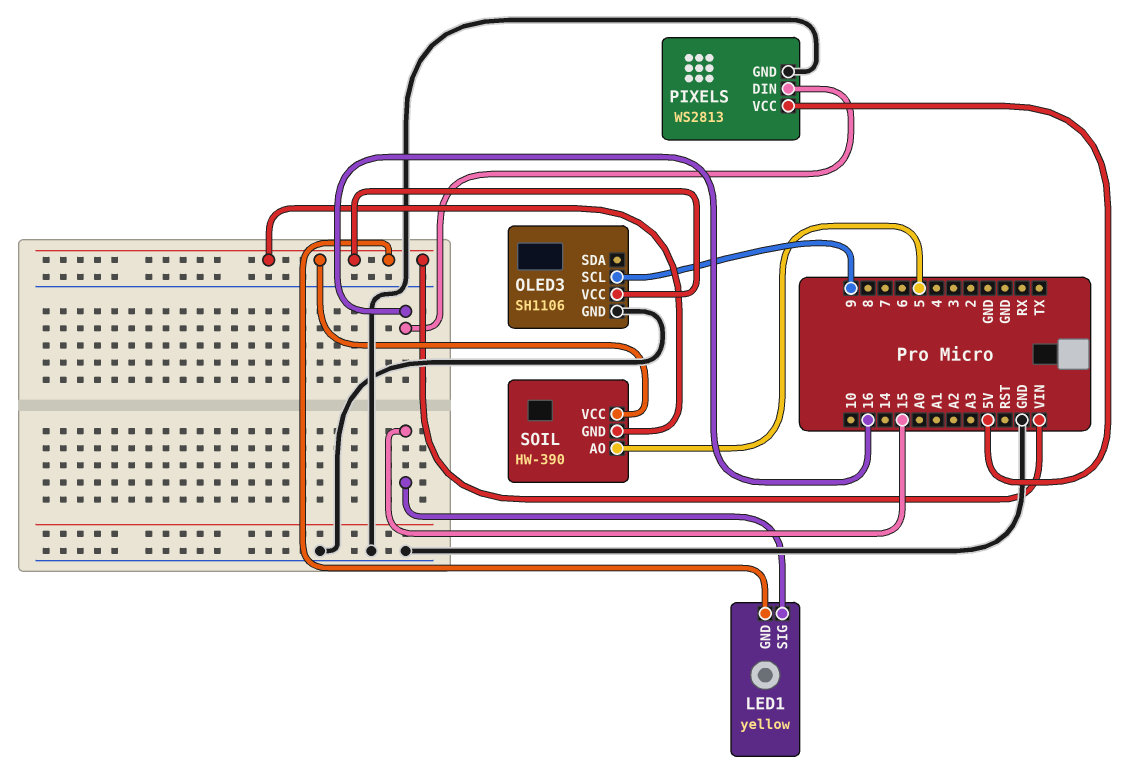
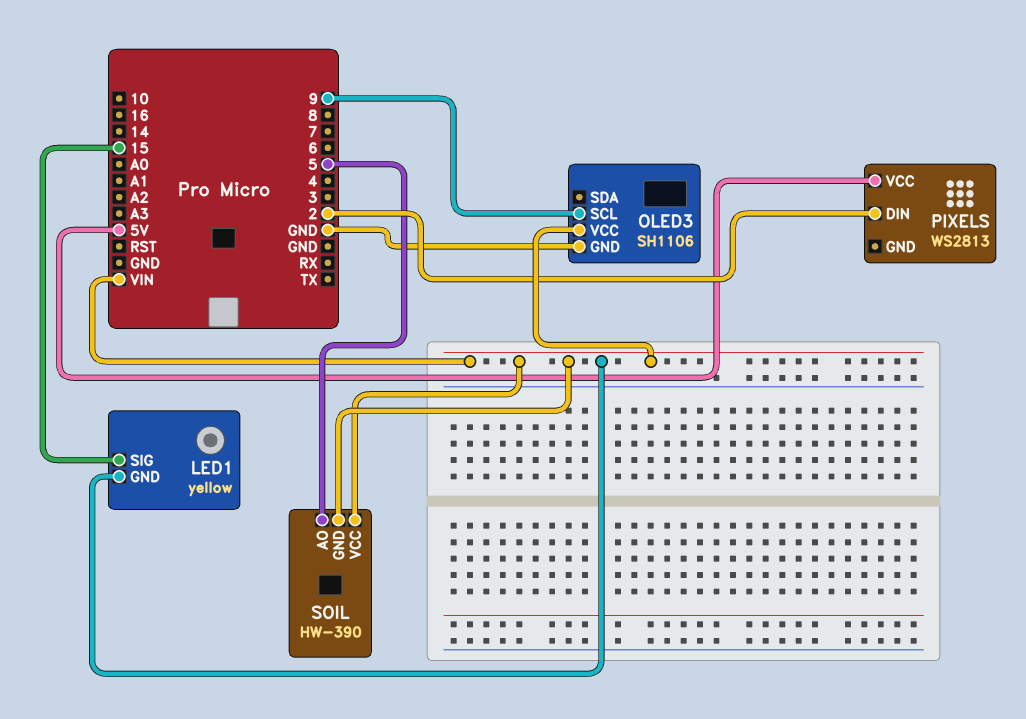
PIXELS pin DIN: 16 -> 2
PIXELS pin GND: GND -> none

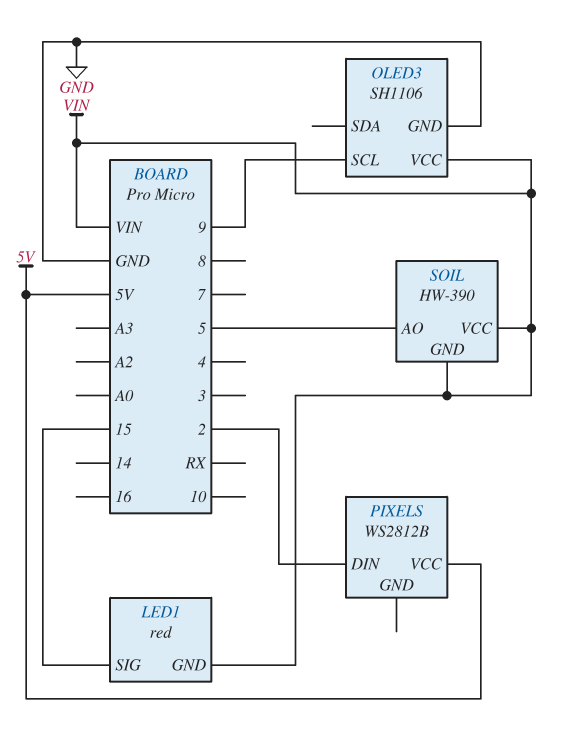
LED1: yellow -> red
PIXELS: WS2813 -> WS2812B

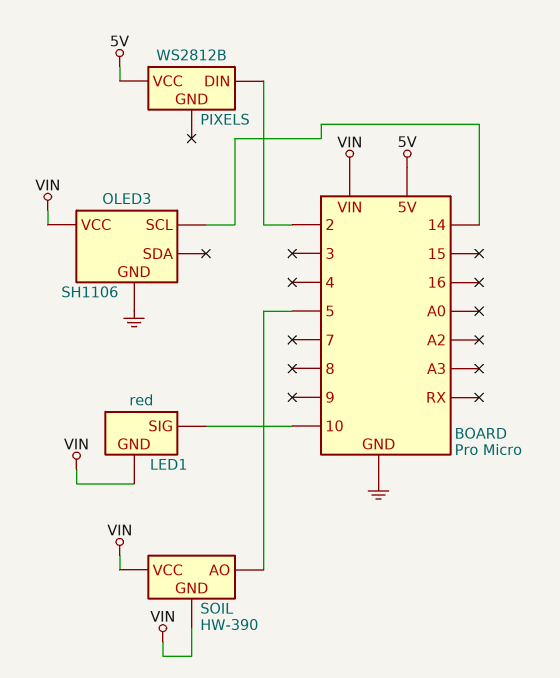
LED1 pin SIG: 15 -> 10
OLED3 pin SCL: 9 -> 14

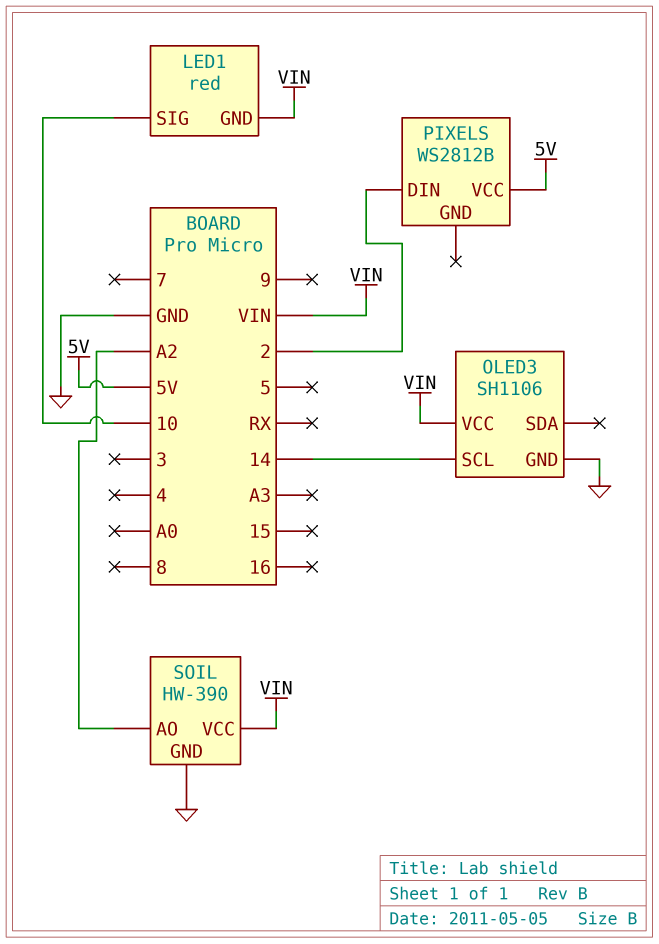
SOIL pin AO: 5 -> A2
SOIL pin GND: VIN -> GND

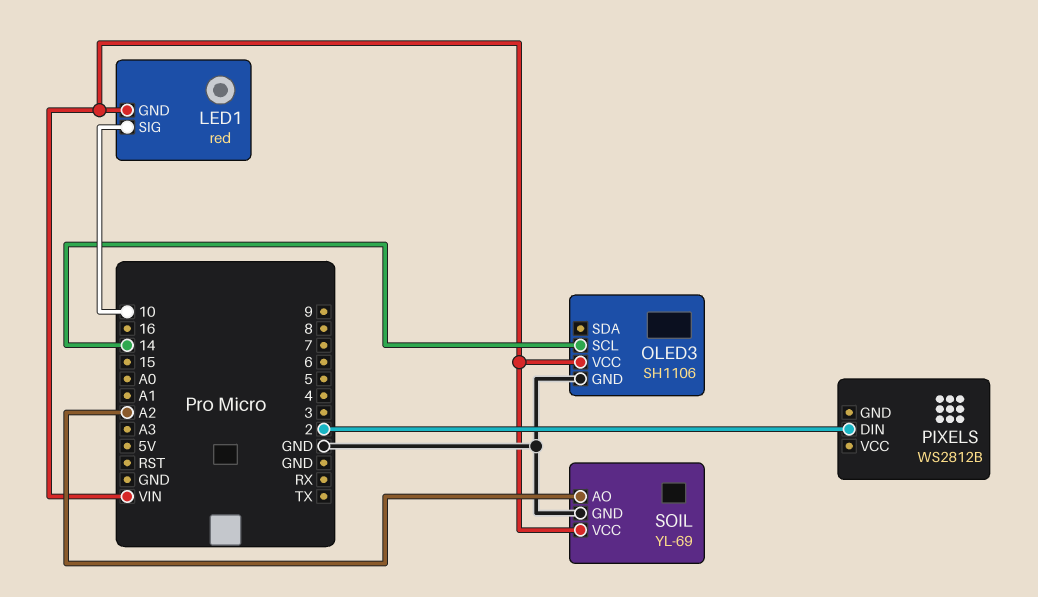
PIXELS pin VCC: 5V -> none
SOIL: HW-390 -> YL-69

